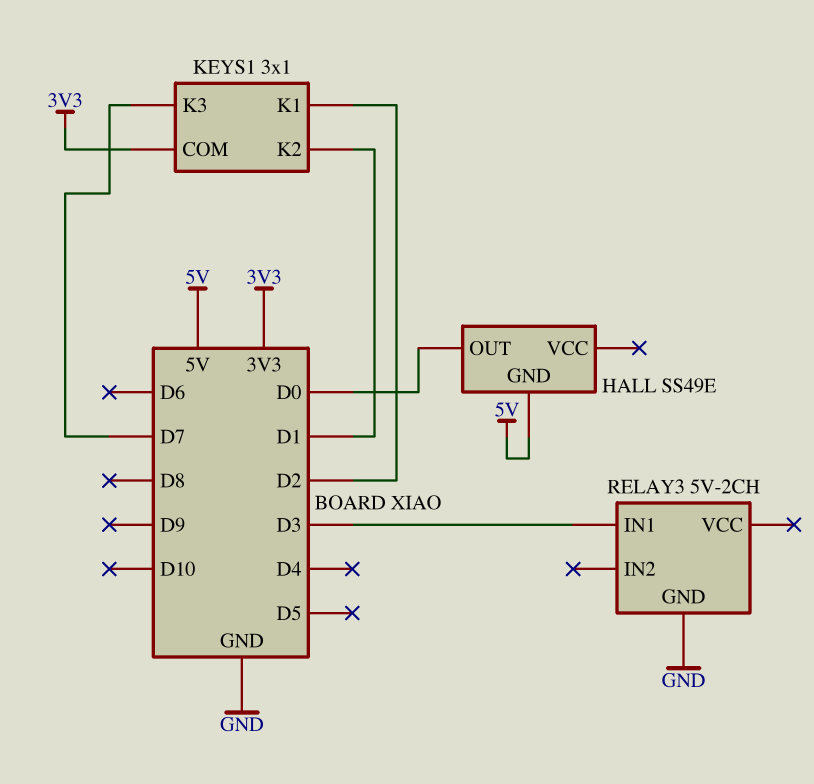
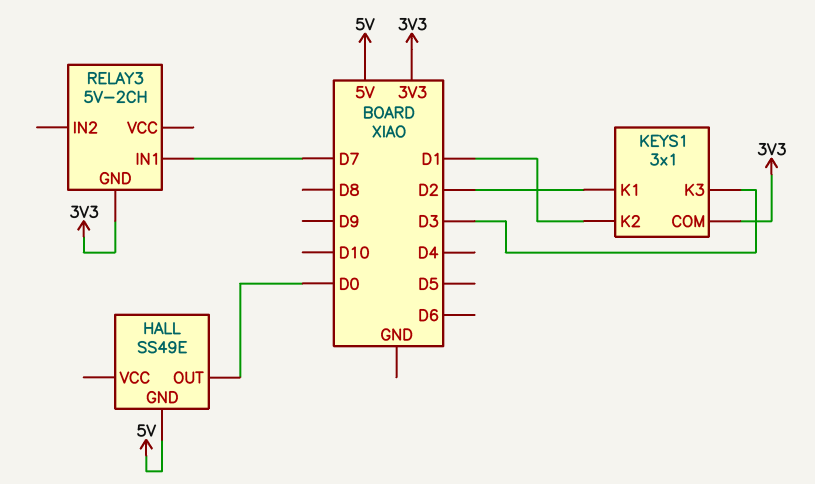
KEYS1 pin K3: D7 -> D3
RELAY3 pin GND: GND -> 3V3
RELAY3 pin IN1: D3 -> D7

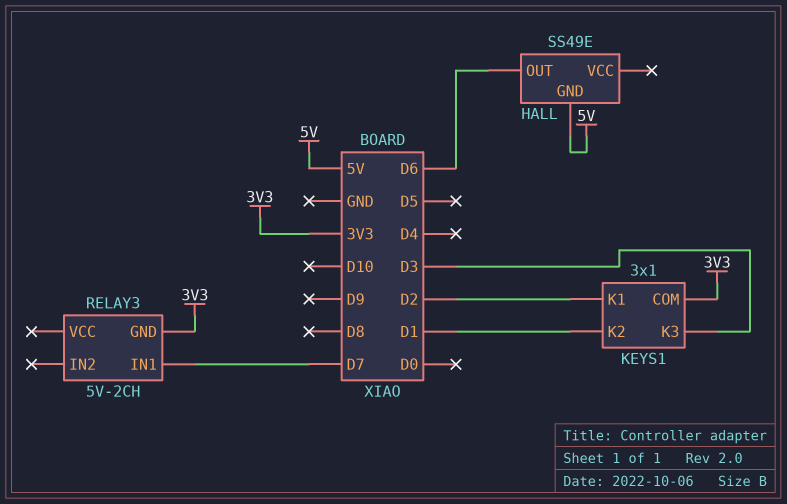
HALL pin OUT: D0 -> D6

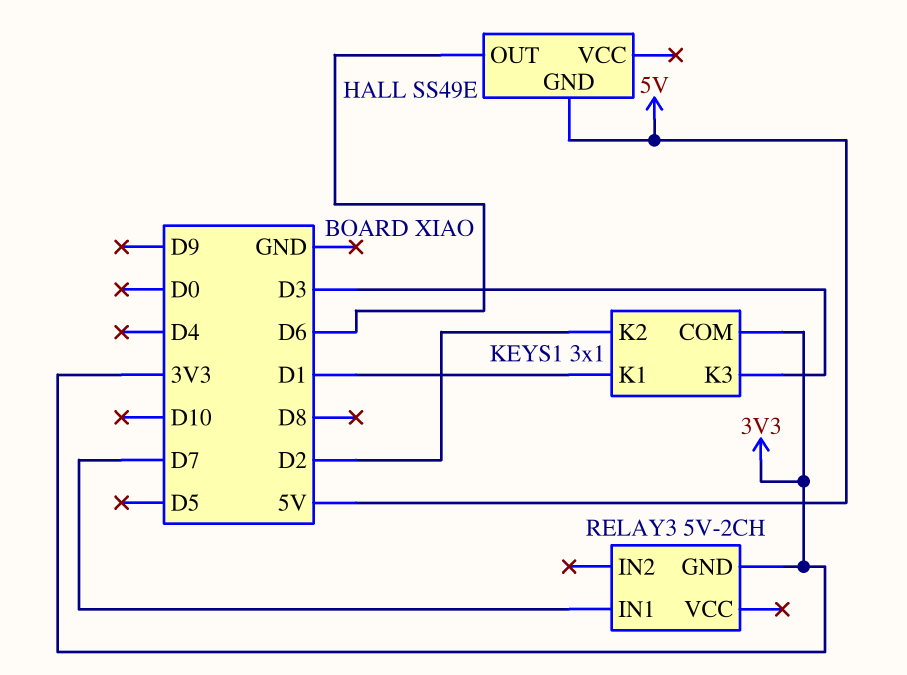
KEYS1 pin K1: D2 -> D1
KEYS1 pin K2: D1 -> D2

